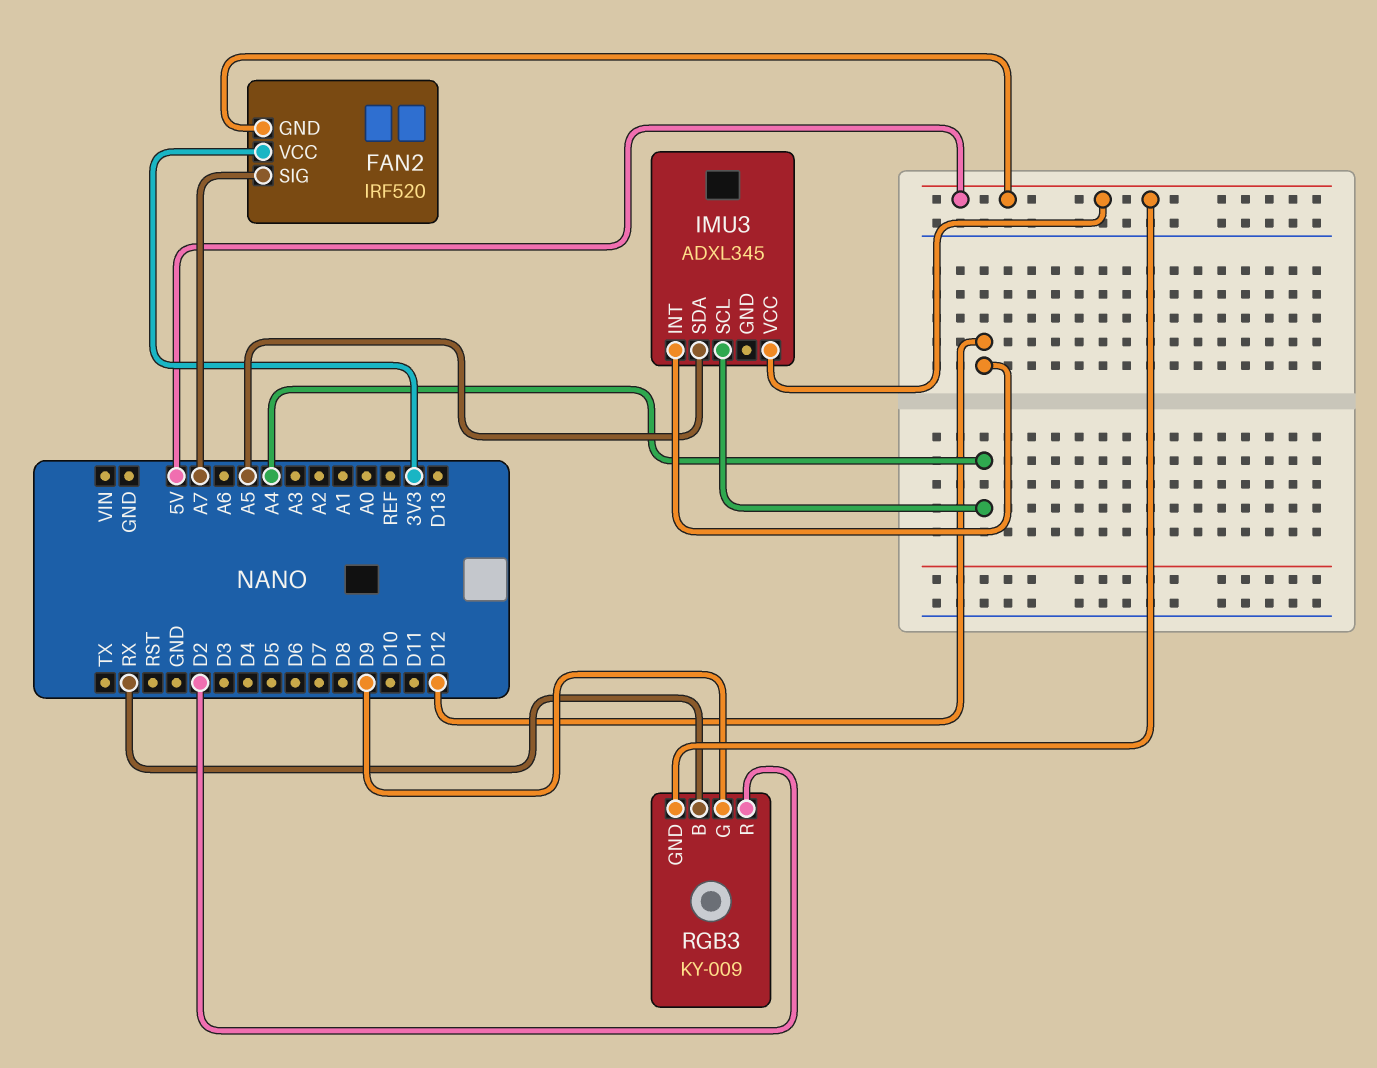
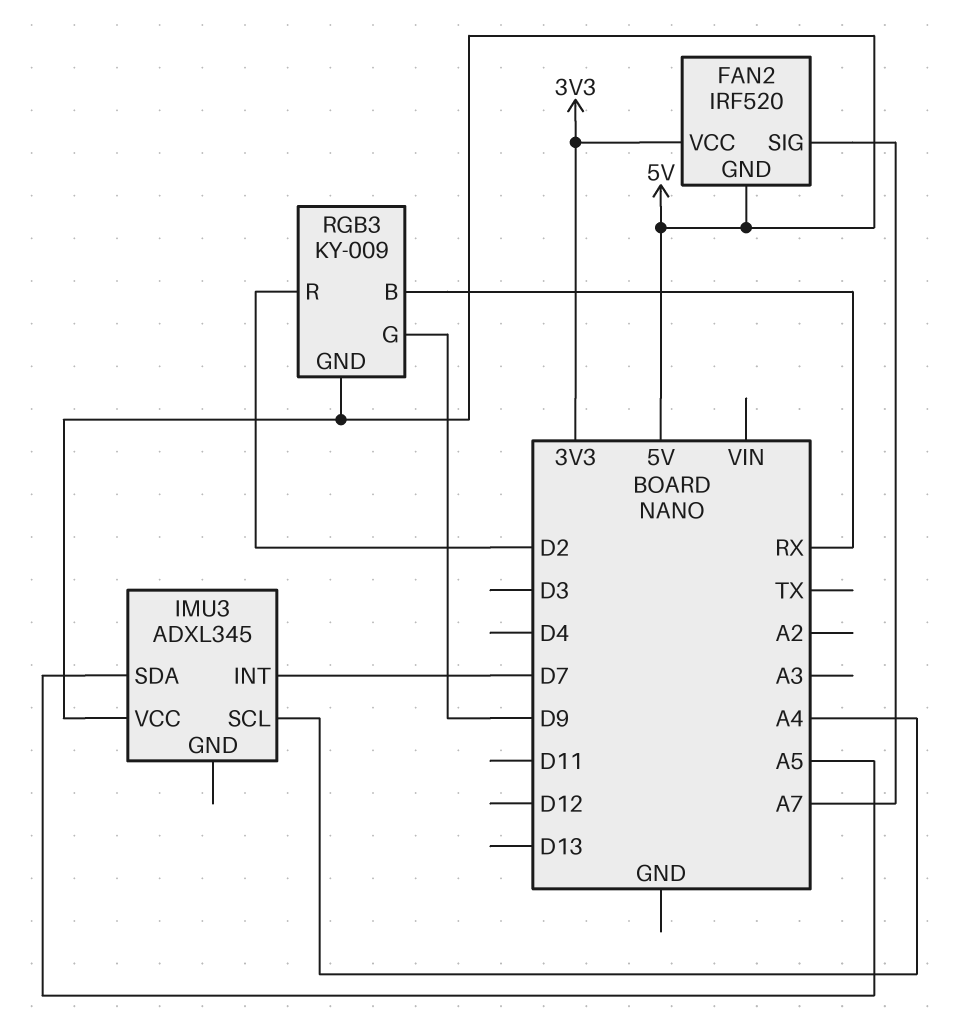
IMU3 pin INT: D12 -> D7

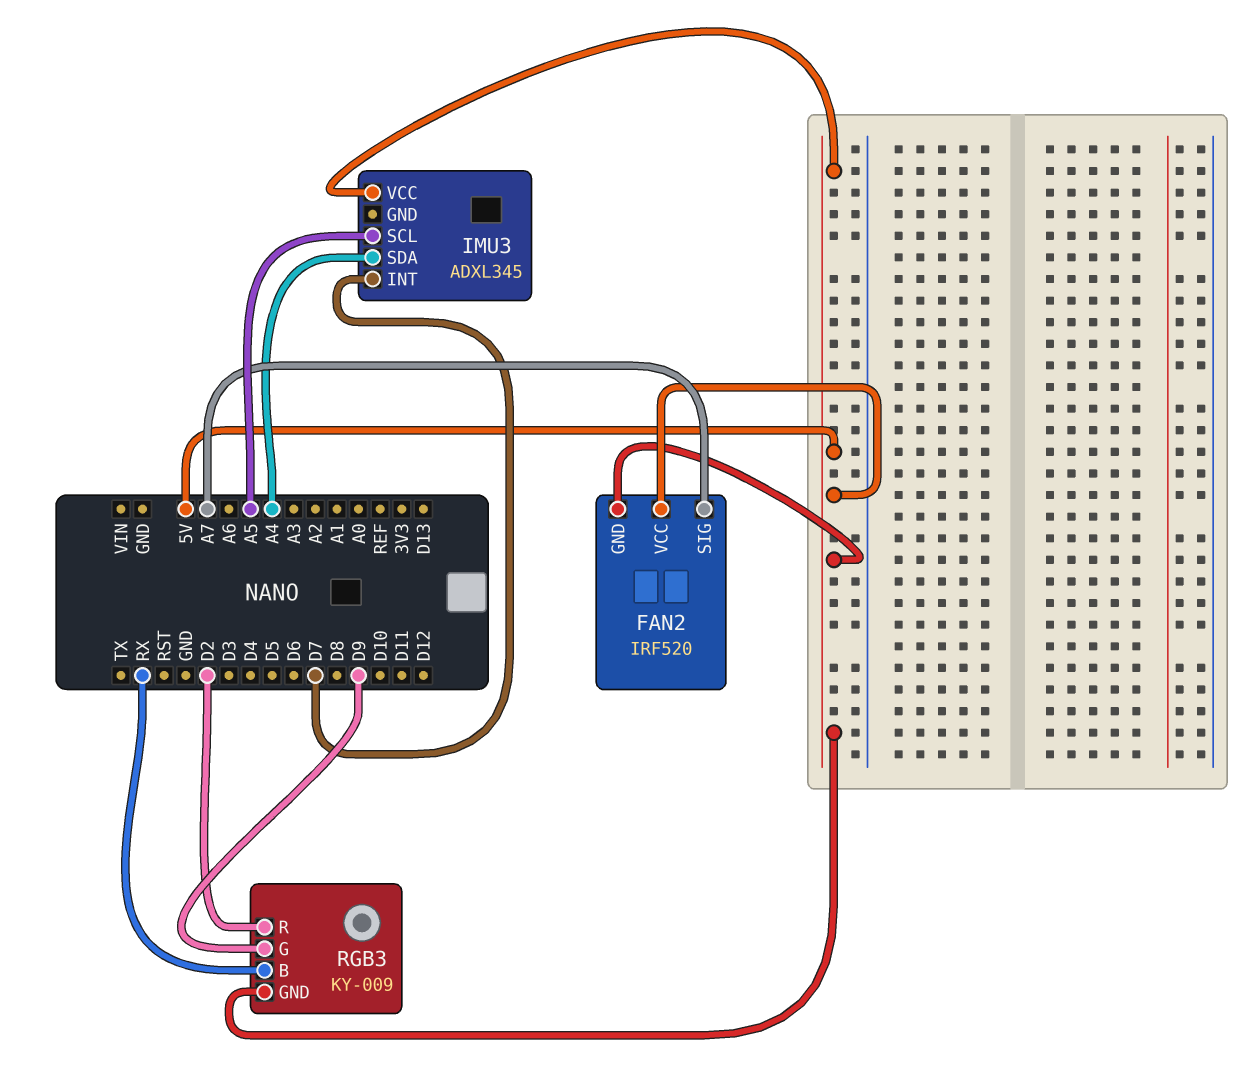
FAN2 pin VCC: 3V3 -> 5V
IMU3 pin SCL: A4 -> A5
IMU3 pin SDA: A5 -> A4

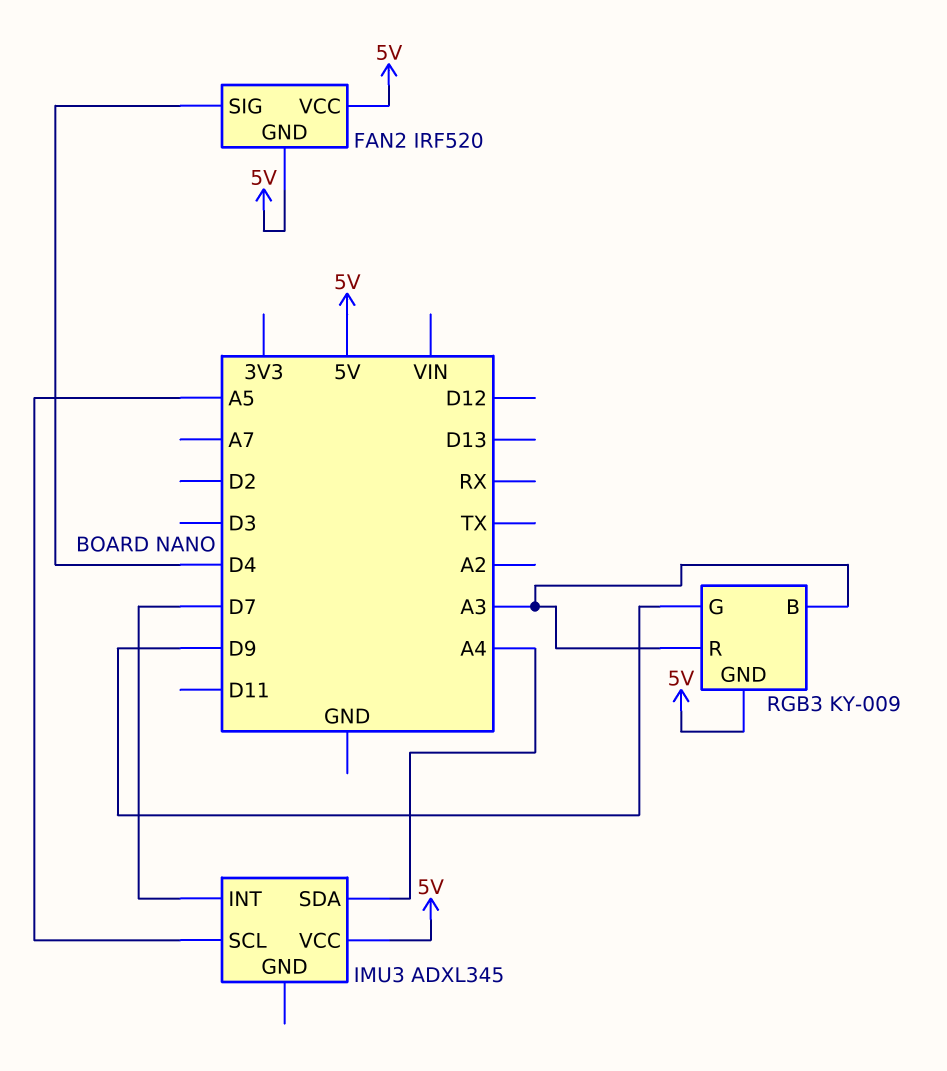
FAN2 pin SIG: A7 -> D4
RGB3 pin B: RX -> A3
RGB3 pin R: D2 -> A3

